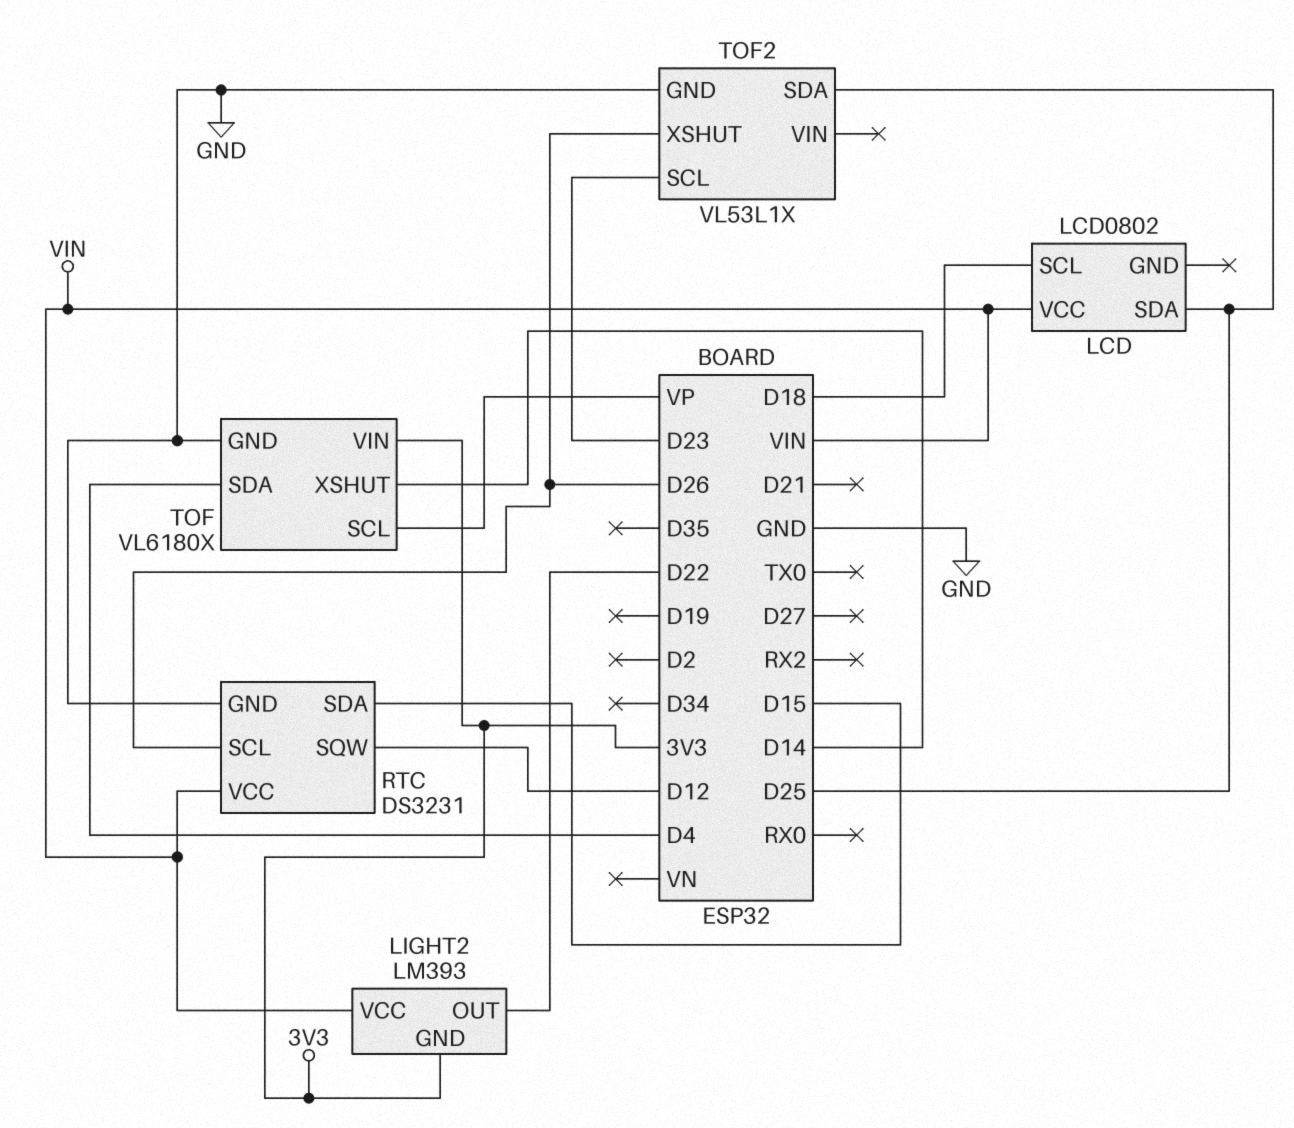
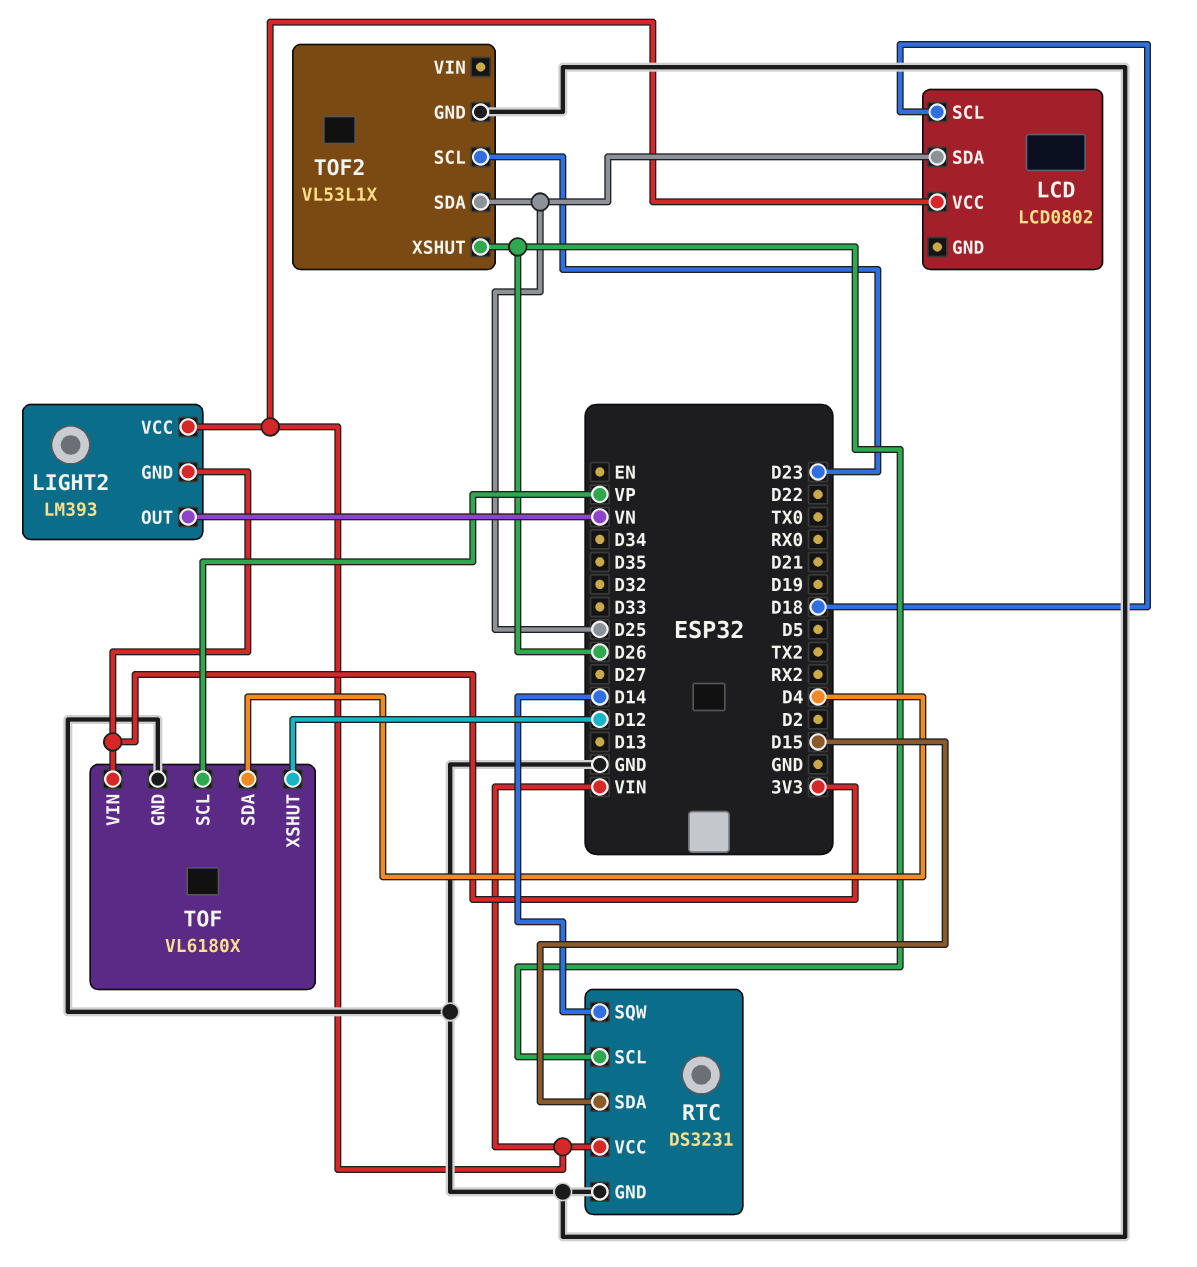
LIGHT2 pin OUT: D22 -> VN
RTC pin SQW: D12 -> D14
TOF pin XSHUT: D14 -> D12

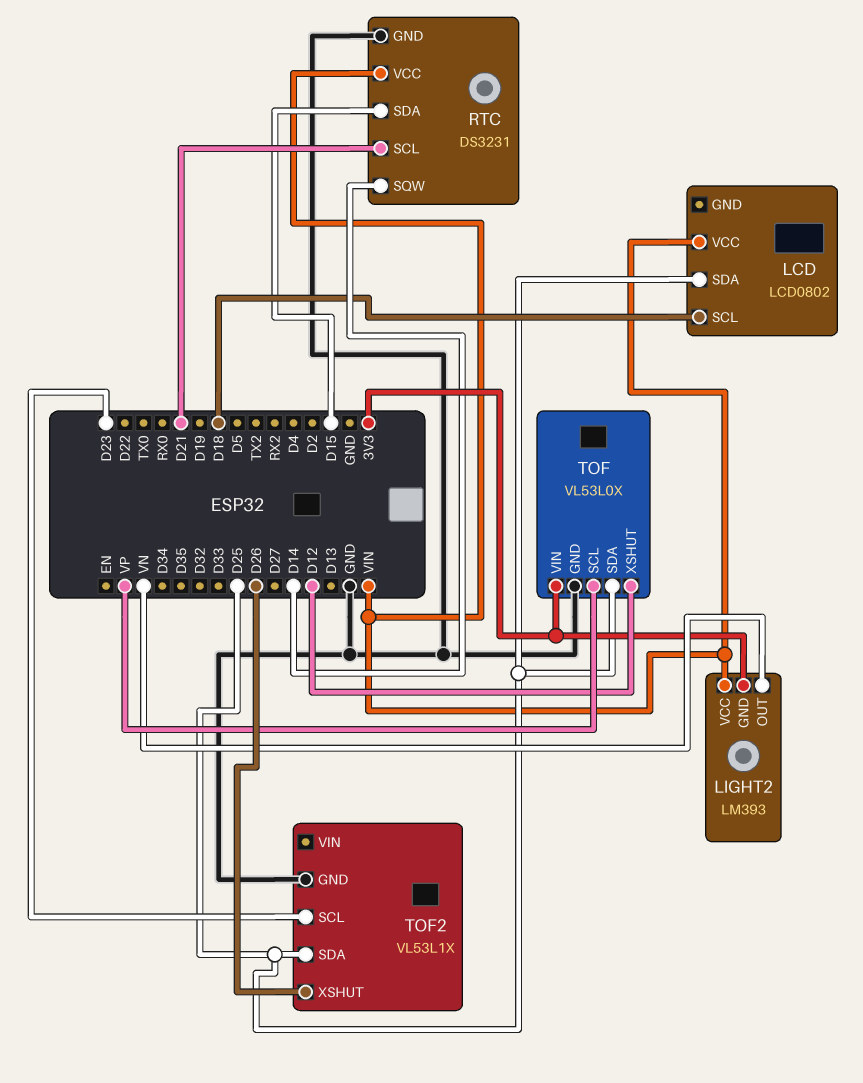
RTC pin SCL: D26 -> D21
TOF: VL6180X -> VL53L0X
TOF pin SDA: D4 -> D25

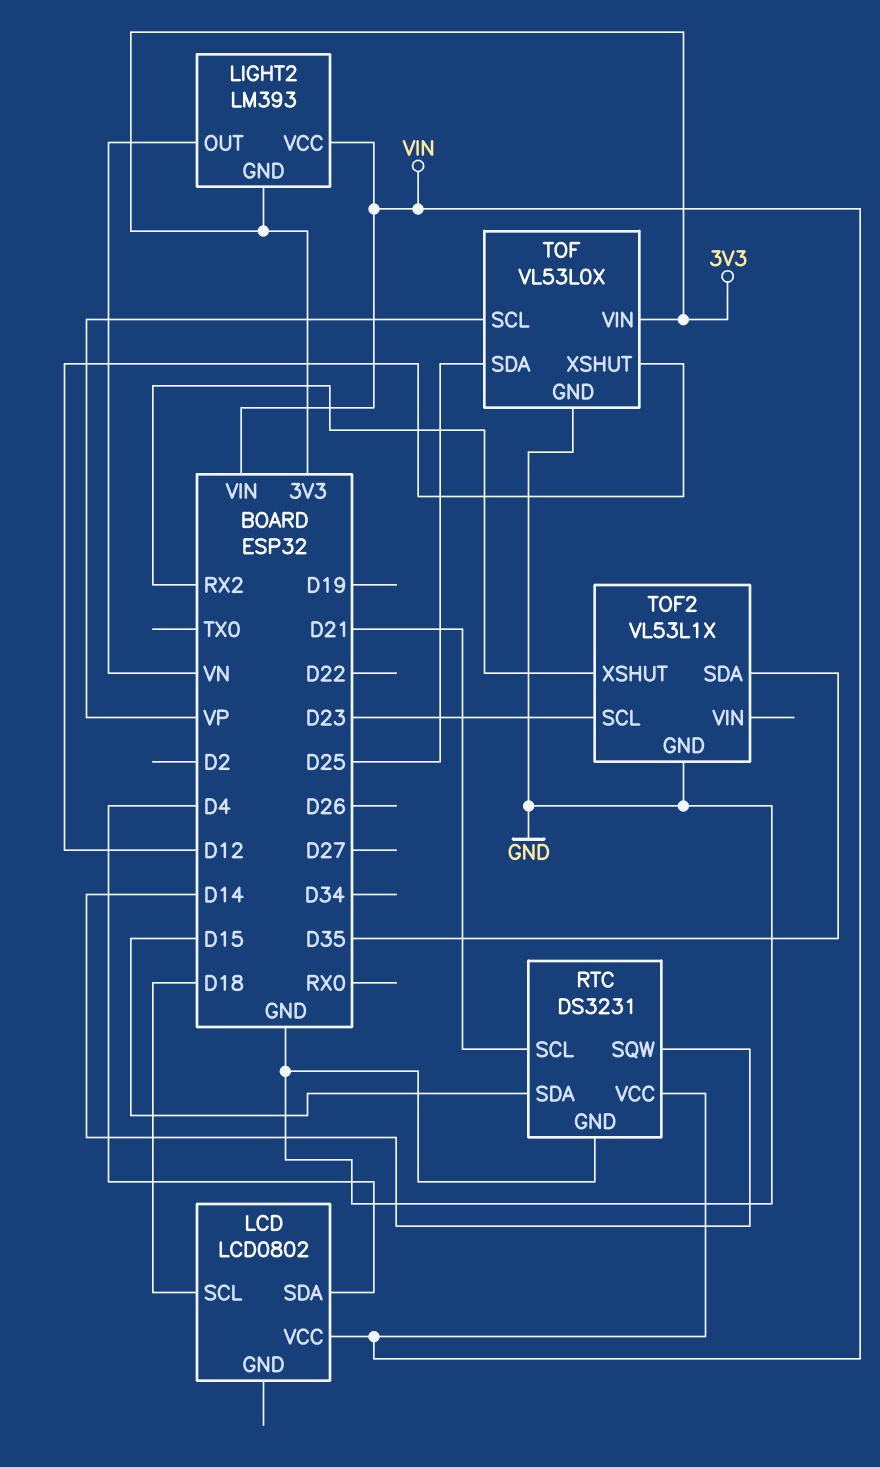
LCD pin SDA: D25 -> D4
TOF2 pin SDA: D25 -> D35
TOF2 pin XSHUT: D26 -> RX2

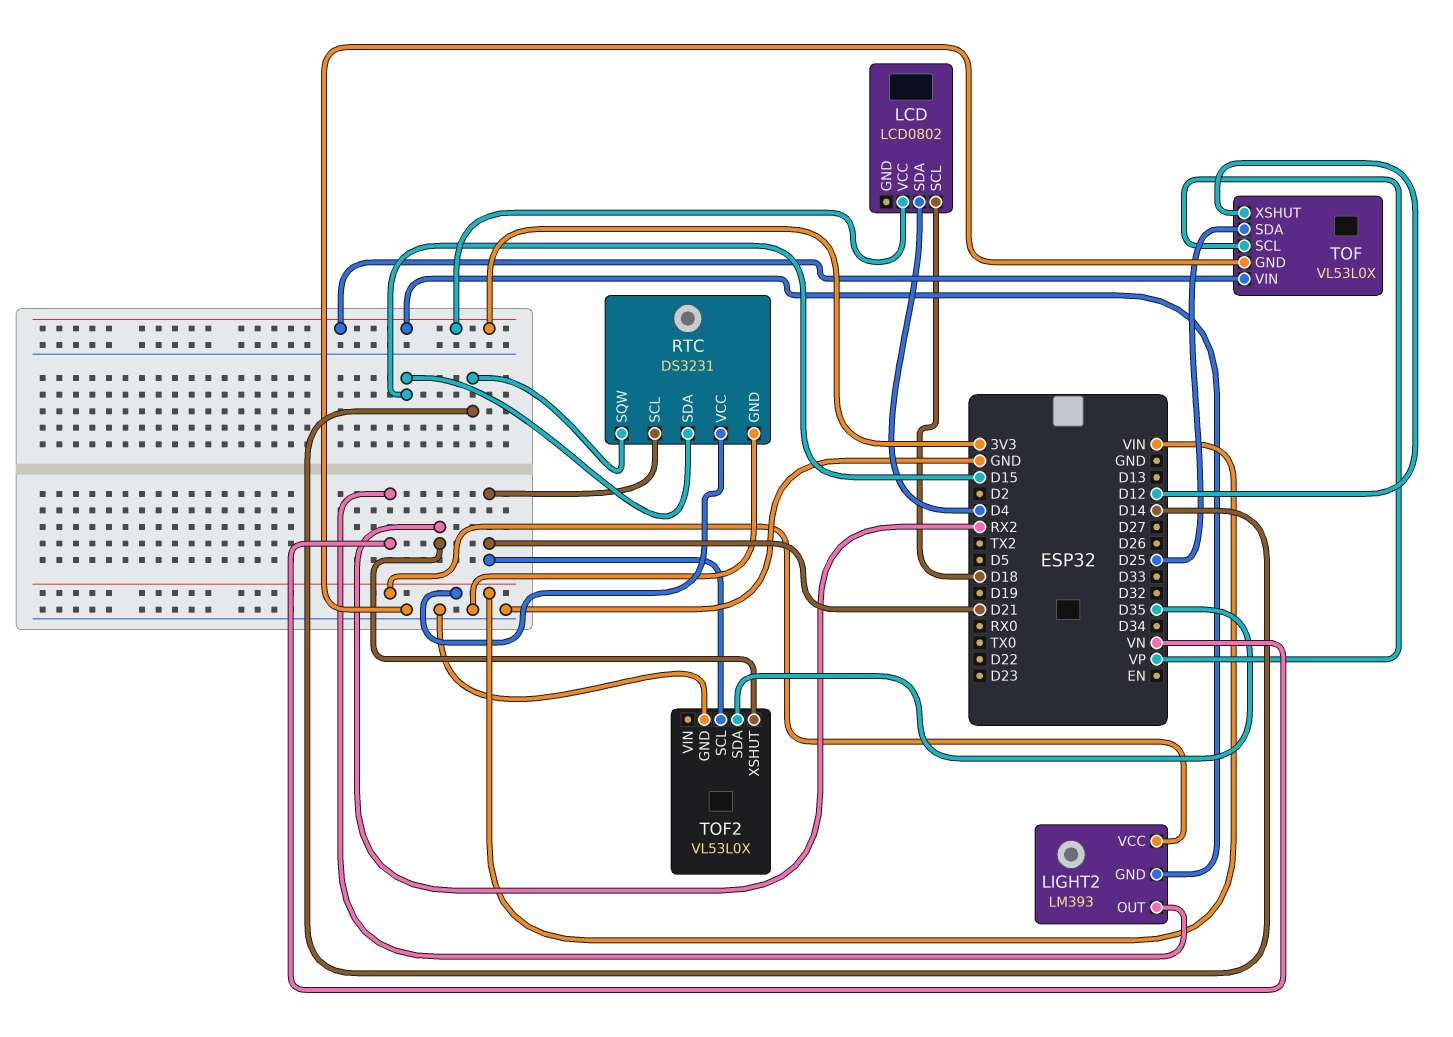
LCD pin VCC: VIN -> 3V3
TOF2: VL53L1X -> VL53L0X
TOF2 pin SCL: D23 -> D21

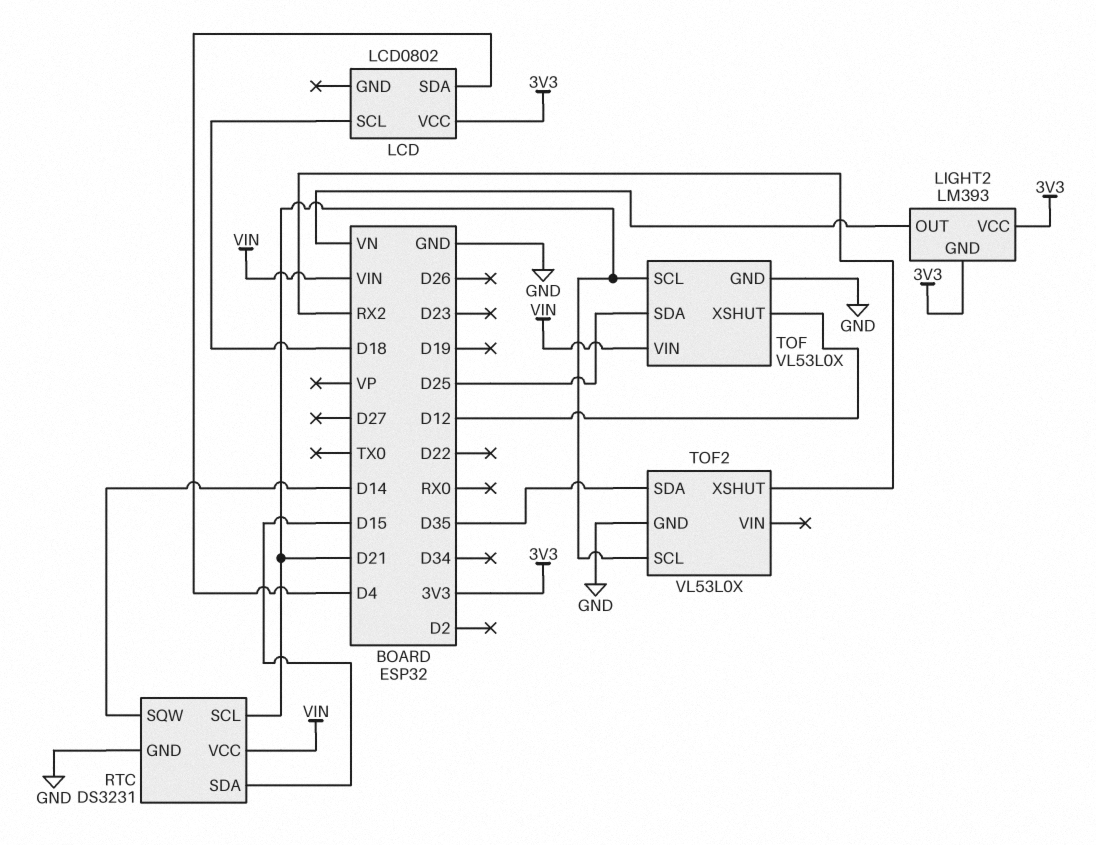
LIGHT2 pin VCC: VIN -> 3V3
TOF pin SCL: VP -> D21
TOF pin VIN: 3V3 -> VIN

